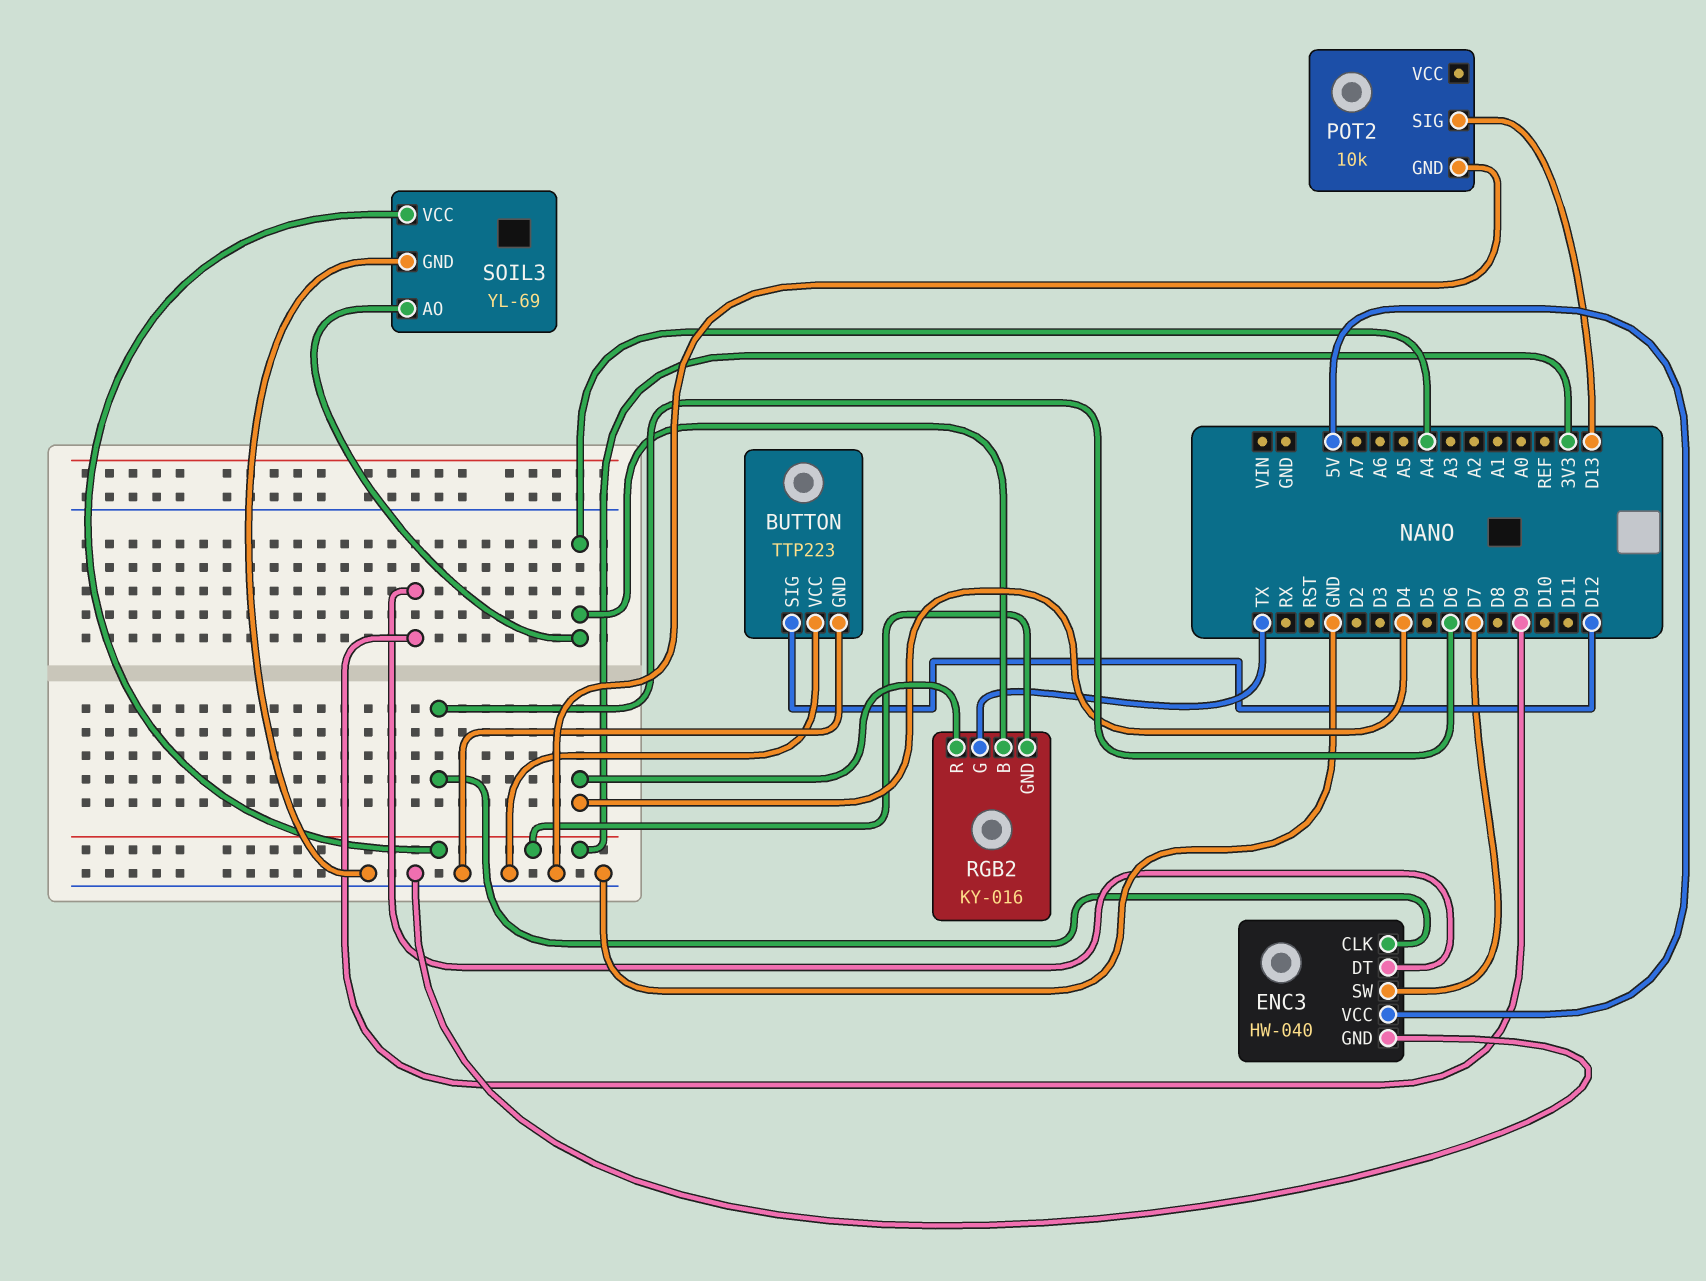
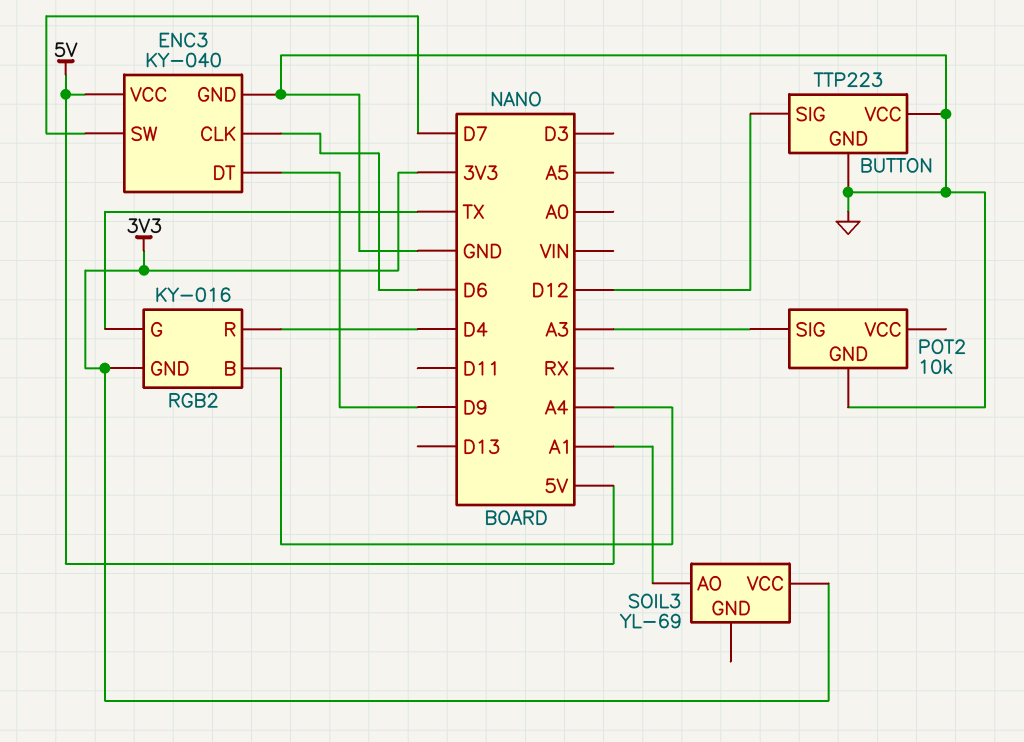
ENC3: HW-040 -> KY-040
POT2 pin SIG: D13 -> A3
SOIL3 pin AO: A4 -> A1
SOIL3 pin GND: GND -> none

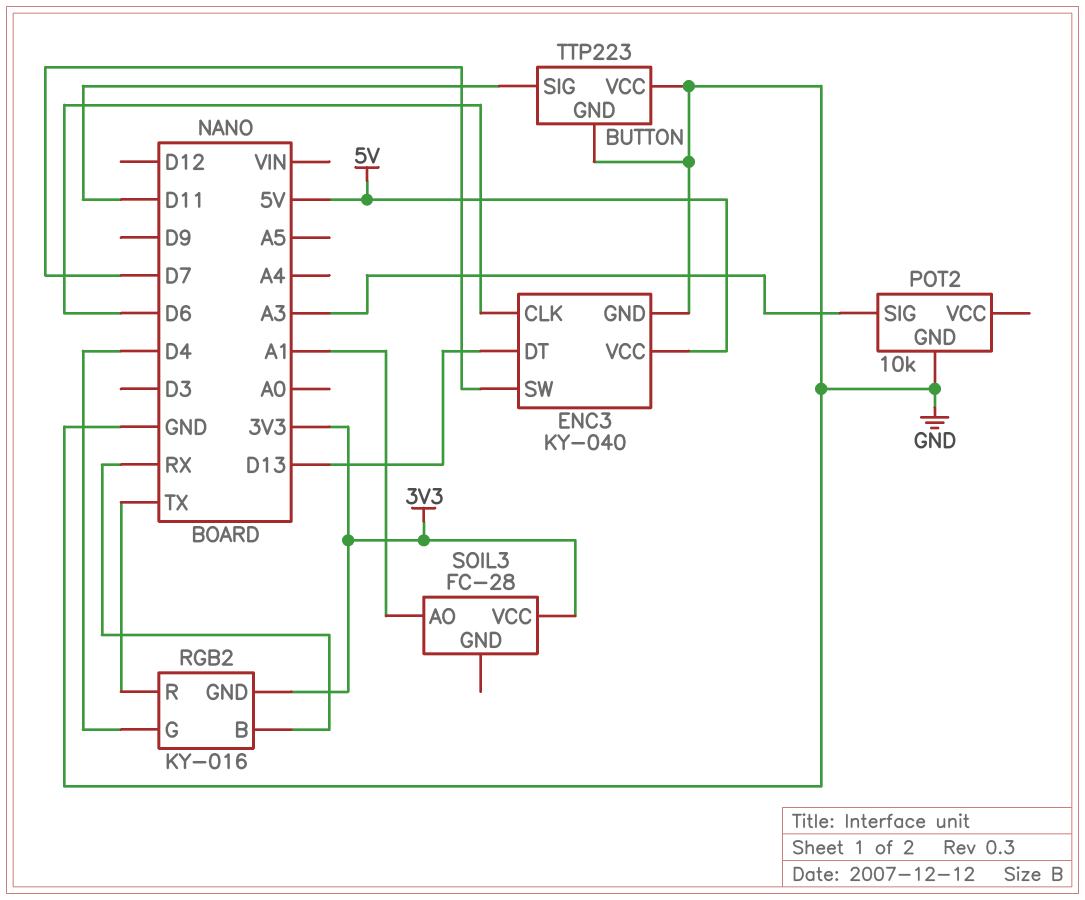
BUTTON pin SIG: D12 -> D11
ENC3 pin DT: D9 -> D13
RGB2 pin B: A4 -> RX
RGB2 pin G: TX -> D4
RGB2 pin R: D4 -> TX
SOIL3: YL-69 -> FC-28

